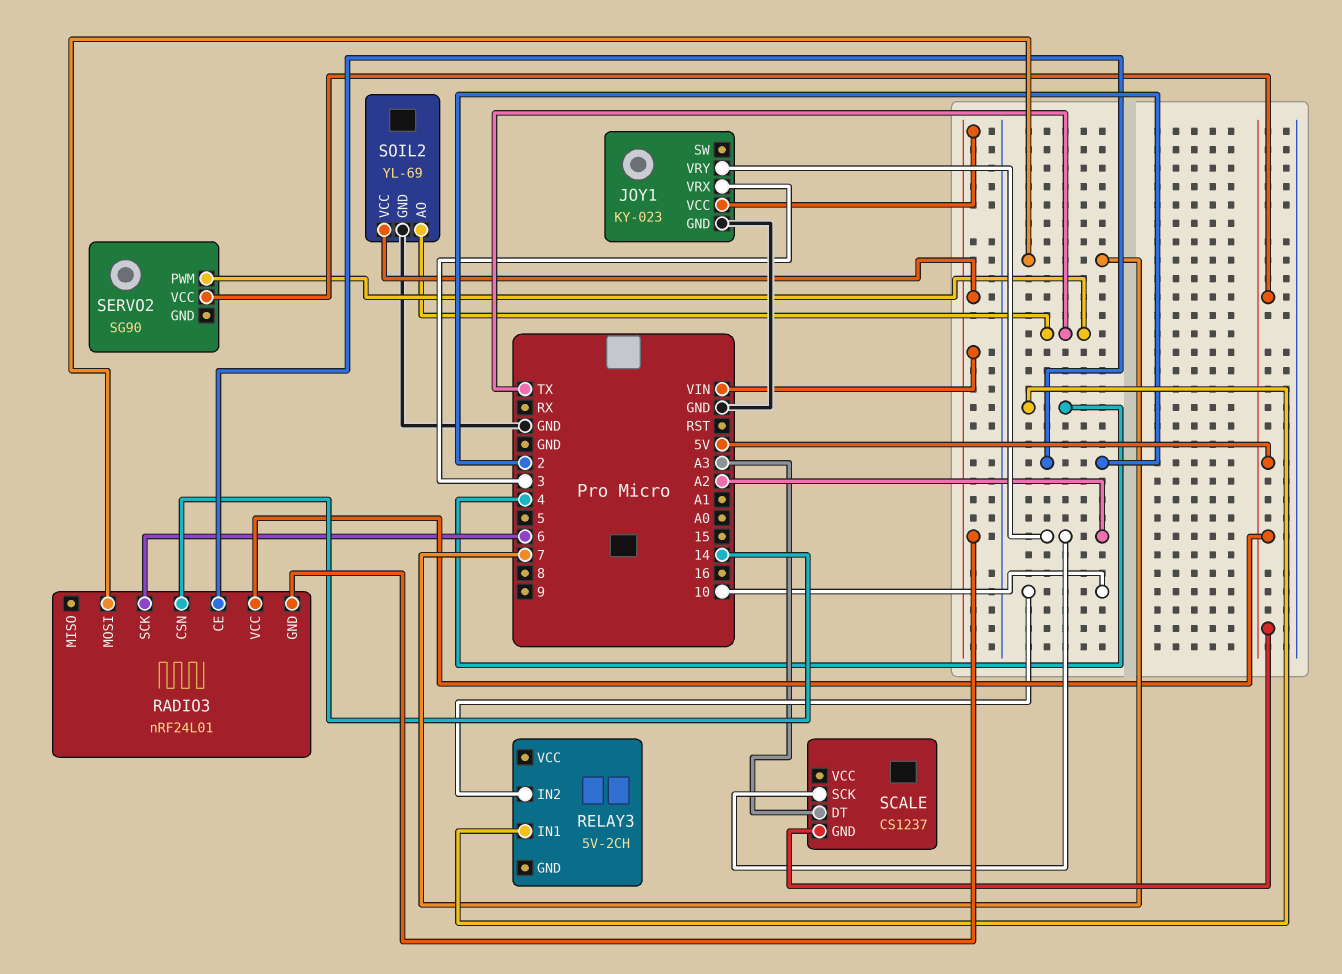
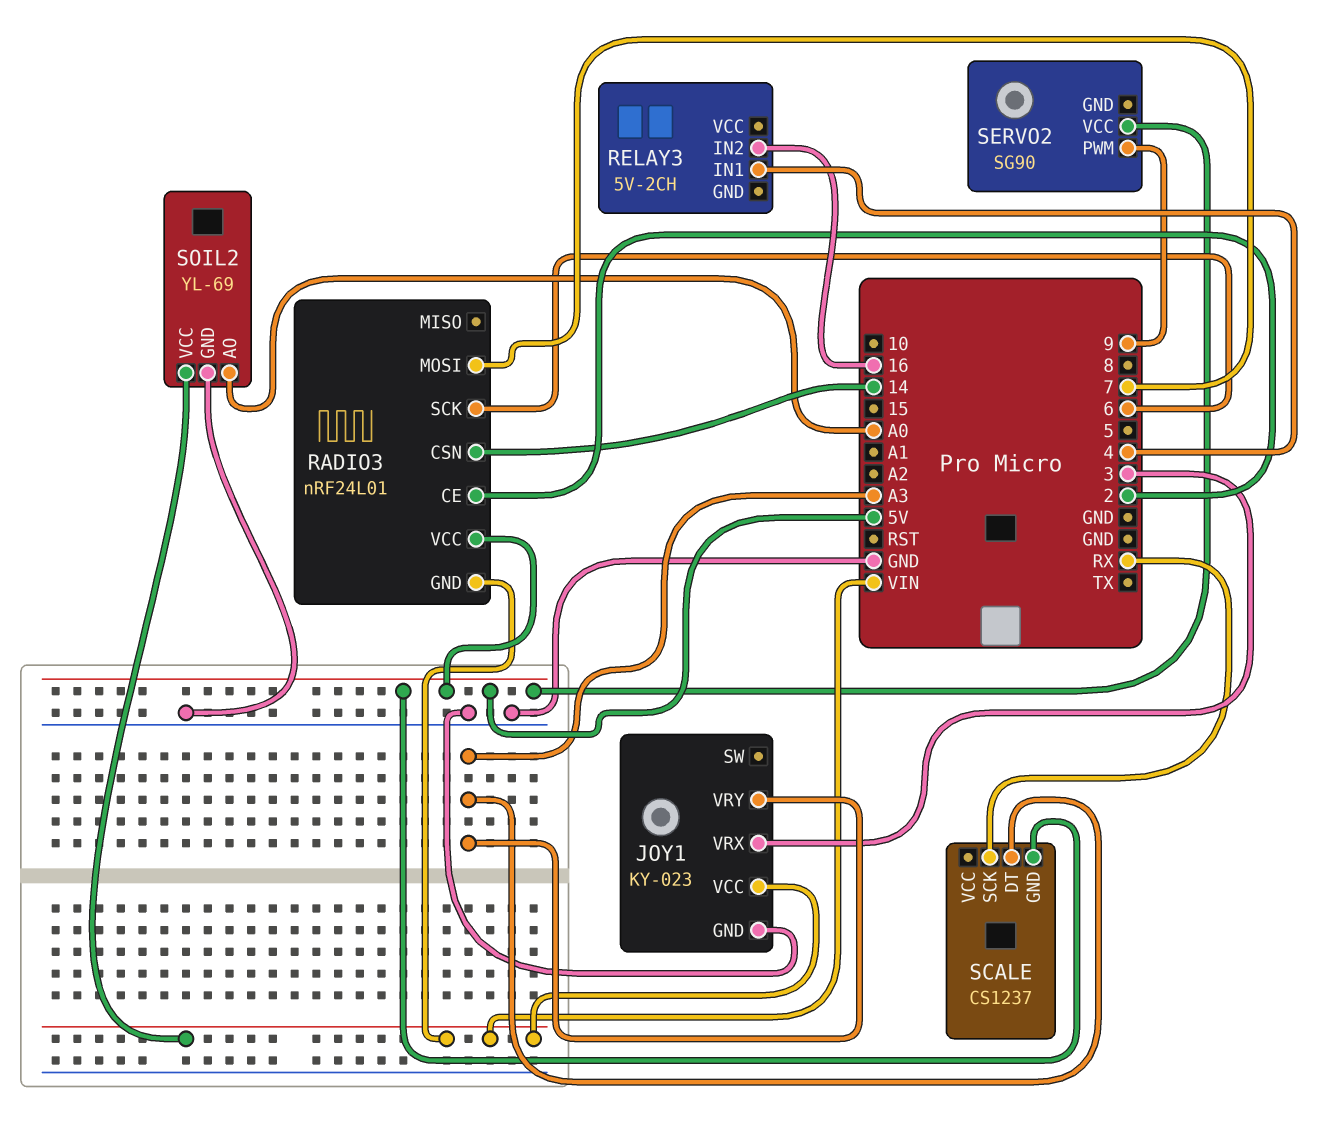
JOY1 pin VRY: A2 -> A3
RELAY3 pin IN2: 10 -> 16
SCALE pin SCK: A2 -> RX
SERVO2 pin PWM: TX -> 9
SOIL2 pin AO: TX -> A0

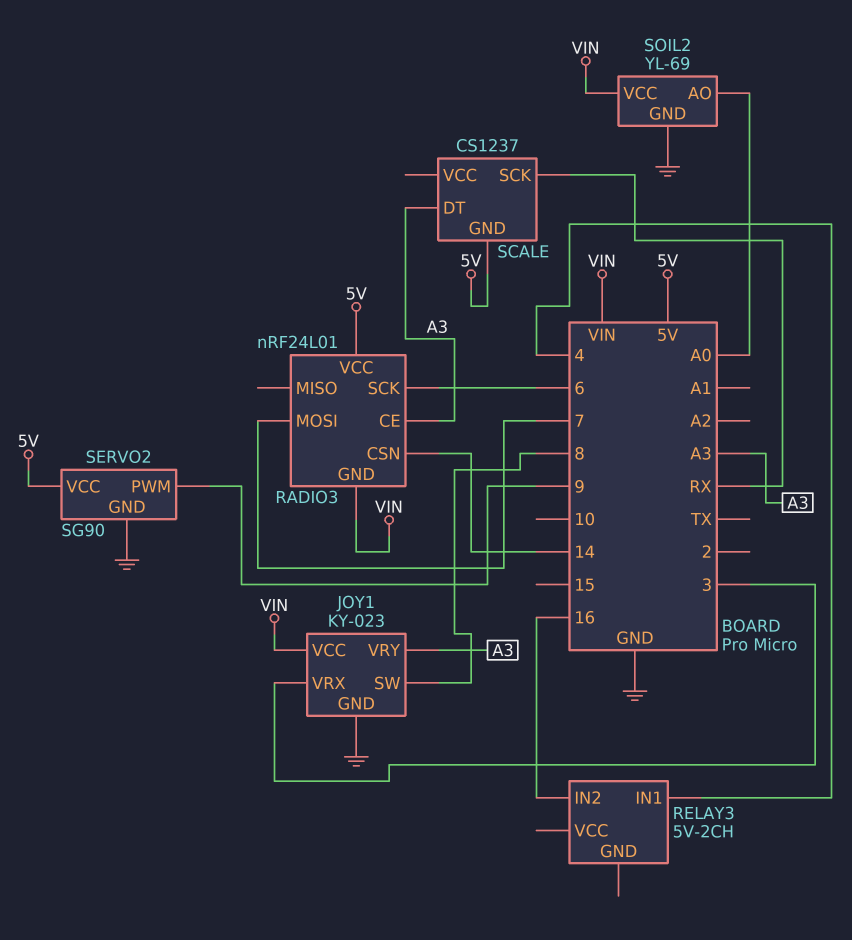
JOY1 pin SW: none -> 8
RADIO3 pin CE: 2 -> A3
SERVO2 pin GND: none -> GND

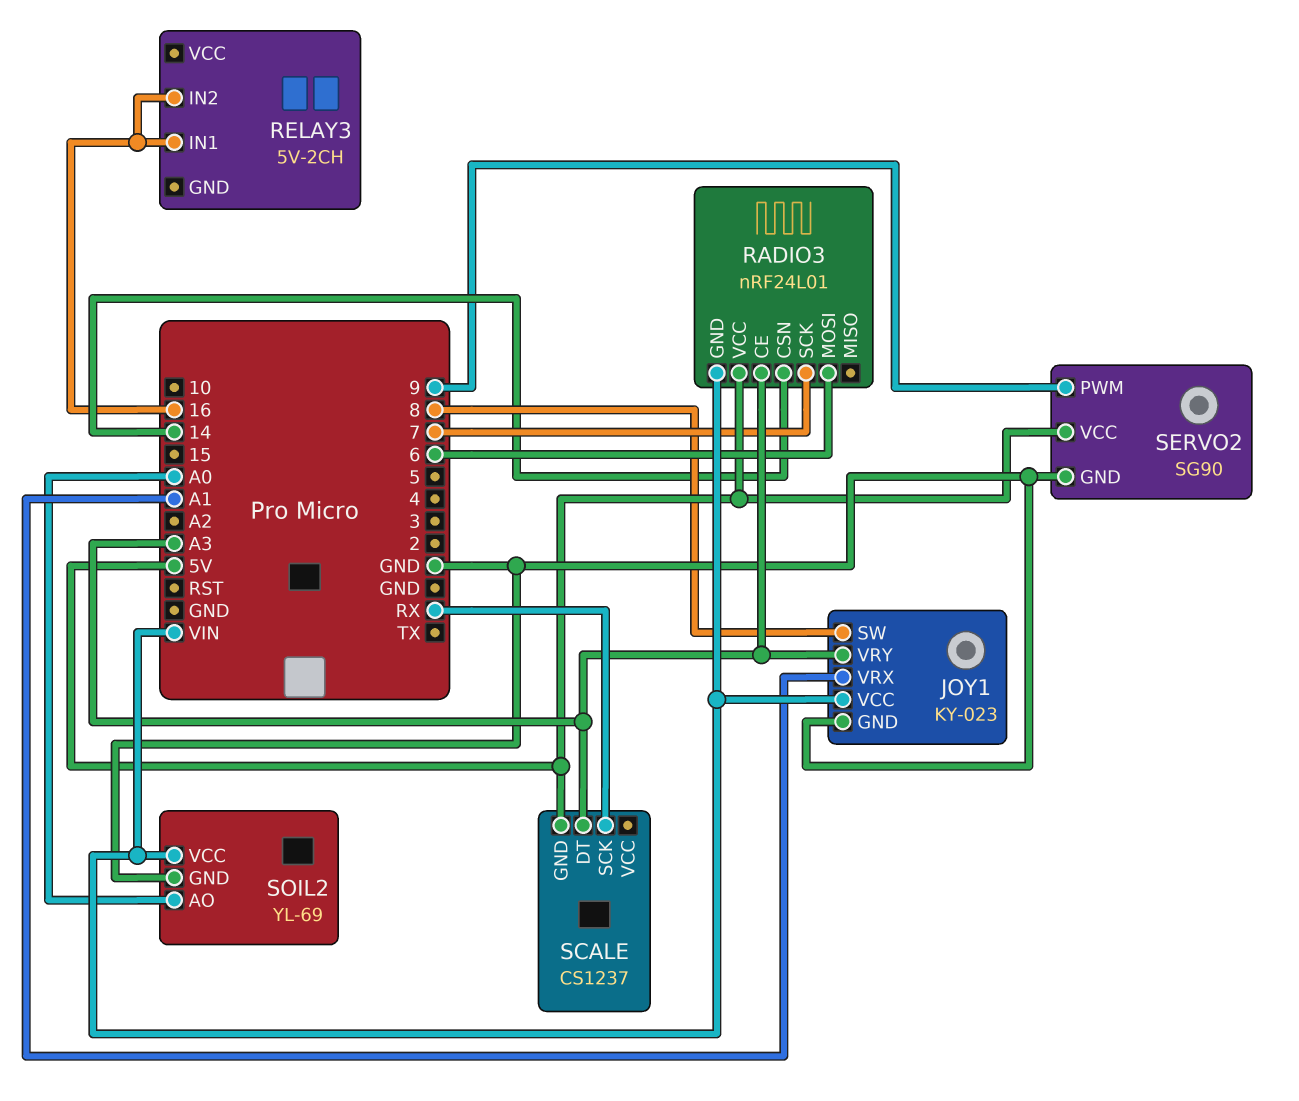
JOY1 pin VRX: 3 -> A1
RADIO3 pin MOSI: 7 -> 6
RADIO3 pin SCK: 6 -> 7
RELAY3 pin IN1: 4 -> 16

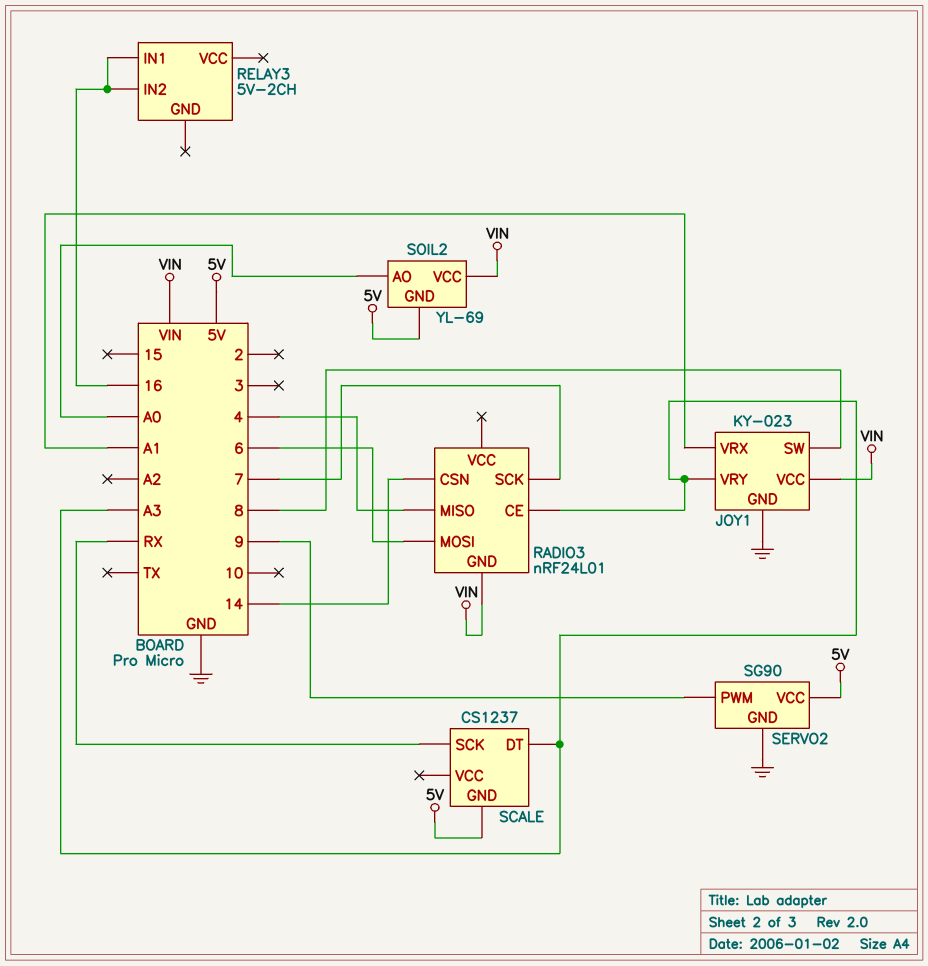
RADIO3 pin MISO: none -> 4
RADIO3 pin VCC: 5V -> none
SOIL2 pin GND: GND -> 5V

